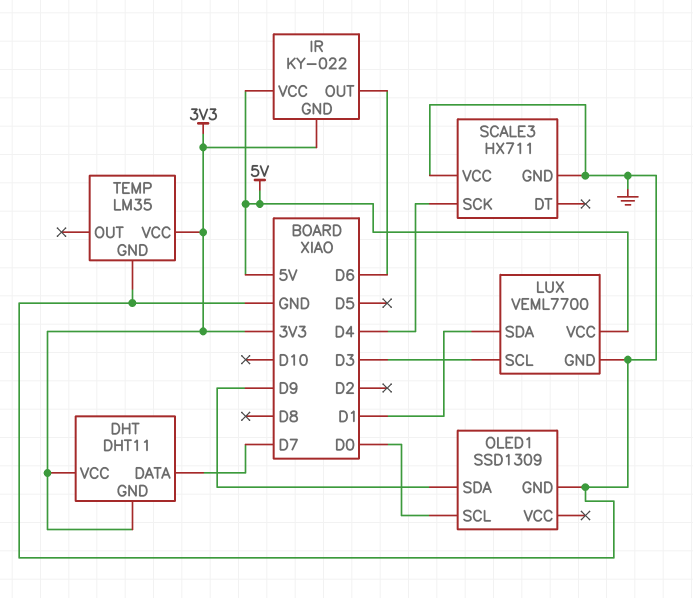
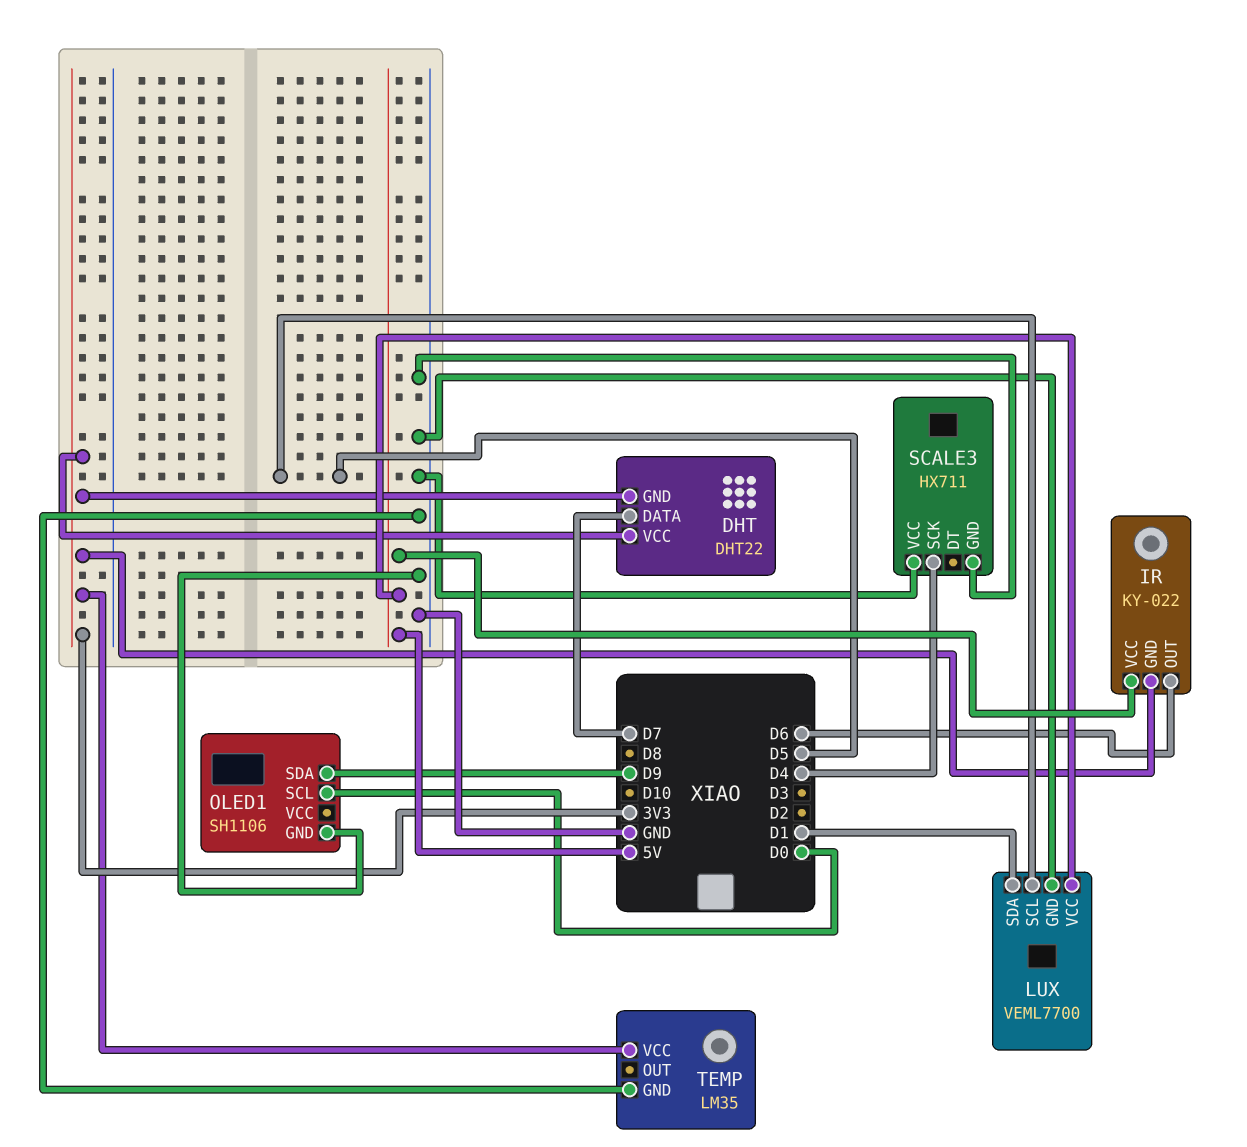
DHT: DHT11 -> DHT22
LUX pin SCL: D3 -> D5
OLED1: SSD1309 -> SH1106

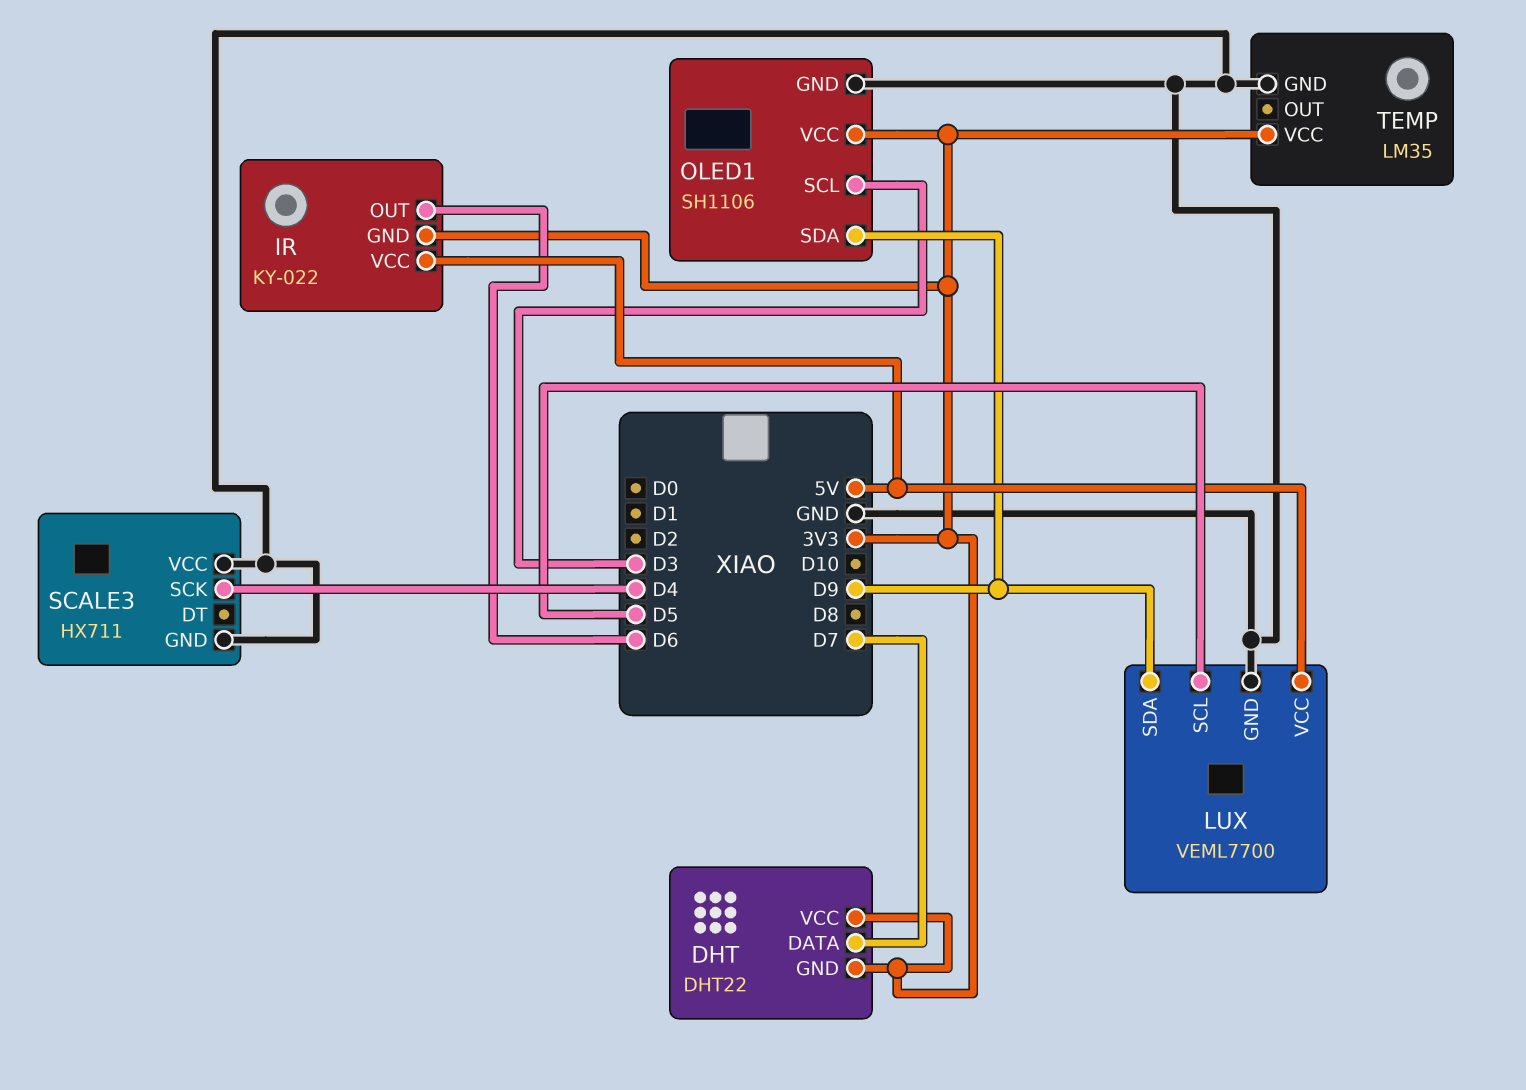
LUX pin SDA: D1 -> D9
OLED1 pin SCL: D0 -> D3
OLED1 pin VCC: none -> 3V3

